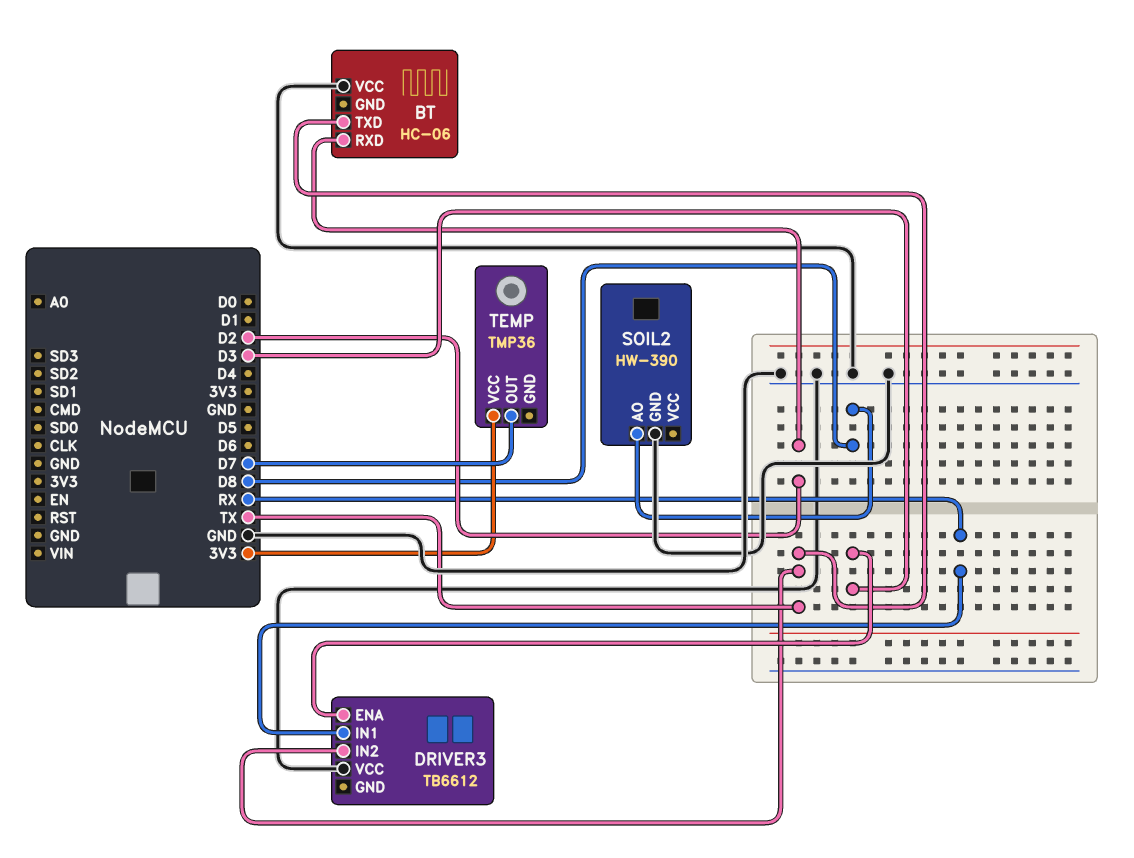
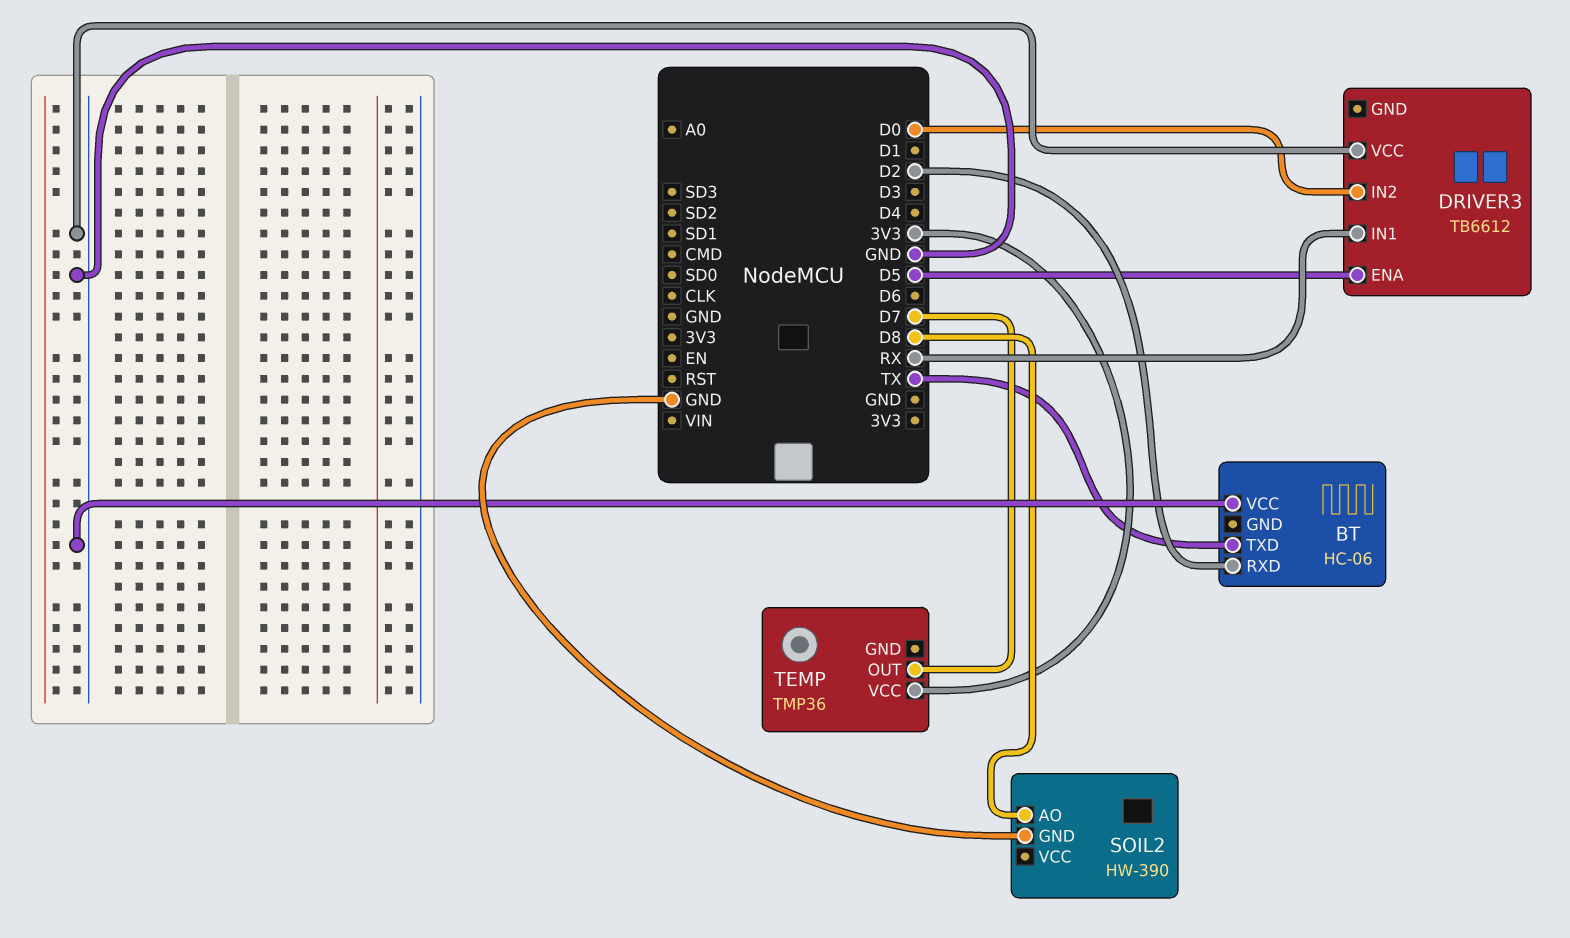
DRIVER3 pin ENA: D3 -> D5
DRIVER3 pin IN2: TX -> D0

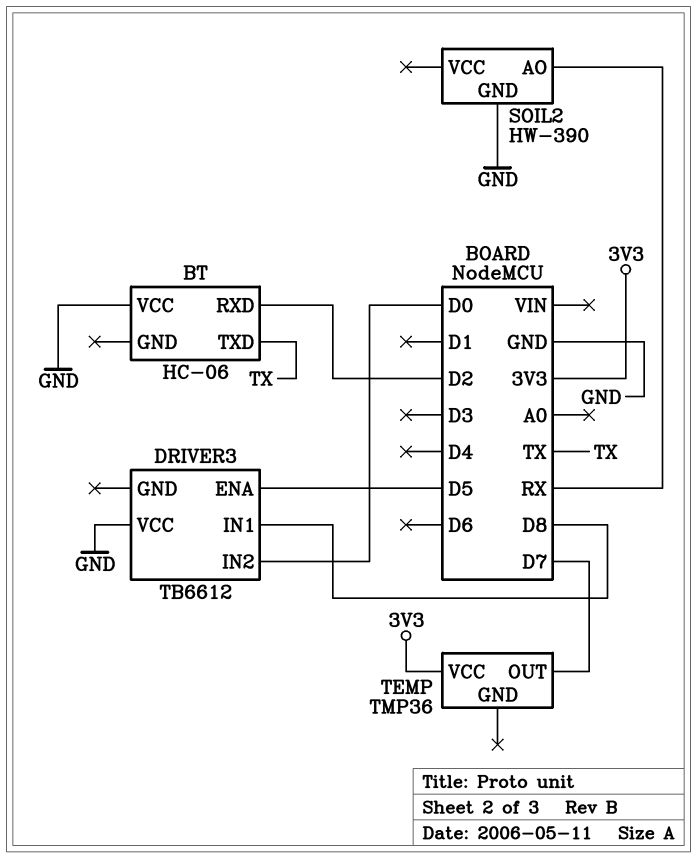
DRIVER3 pin IN1: RX -> D8
SOIL2 pin AO: D8 -> RX

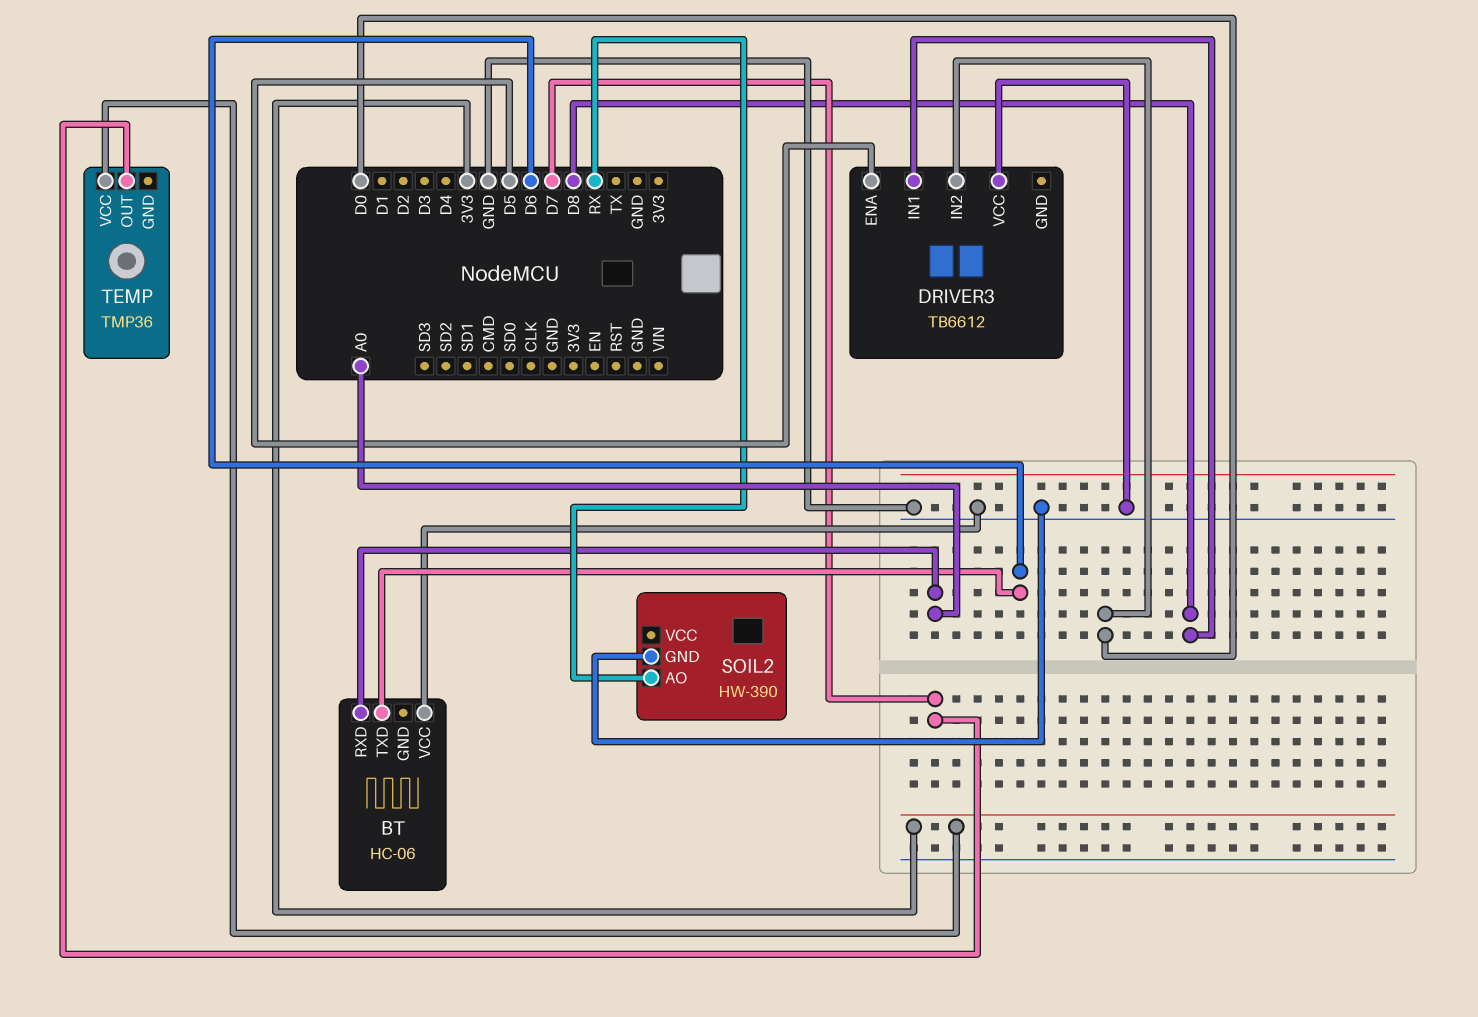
BT pin RXD: D2 -> A0
BT pin TXD: TX -> D6

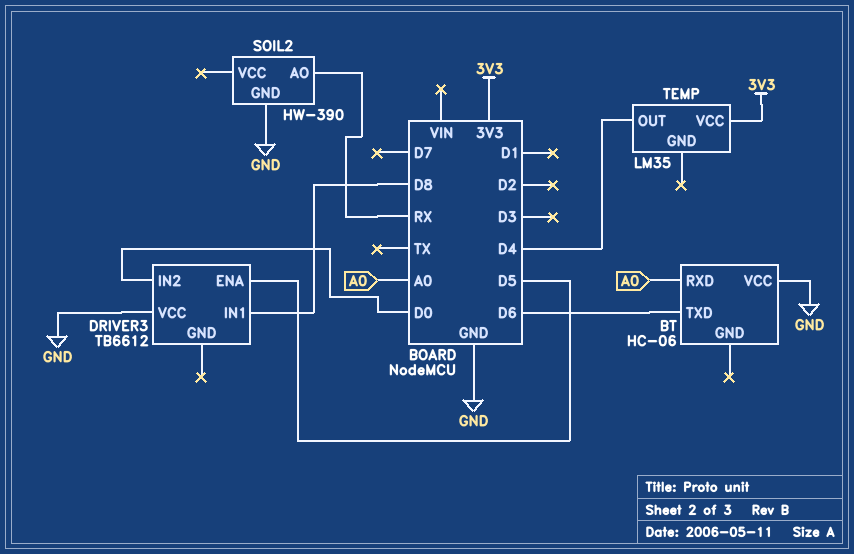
TEMP: TMP36 -> LM35
TEMP pin OUT: D7 -> D4

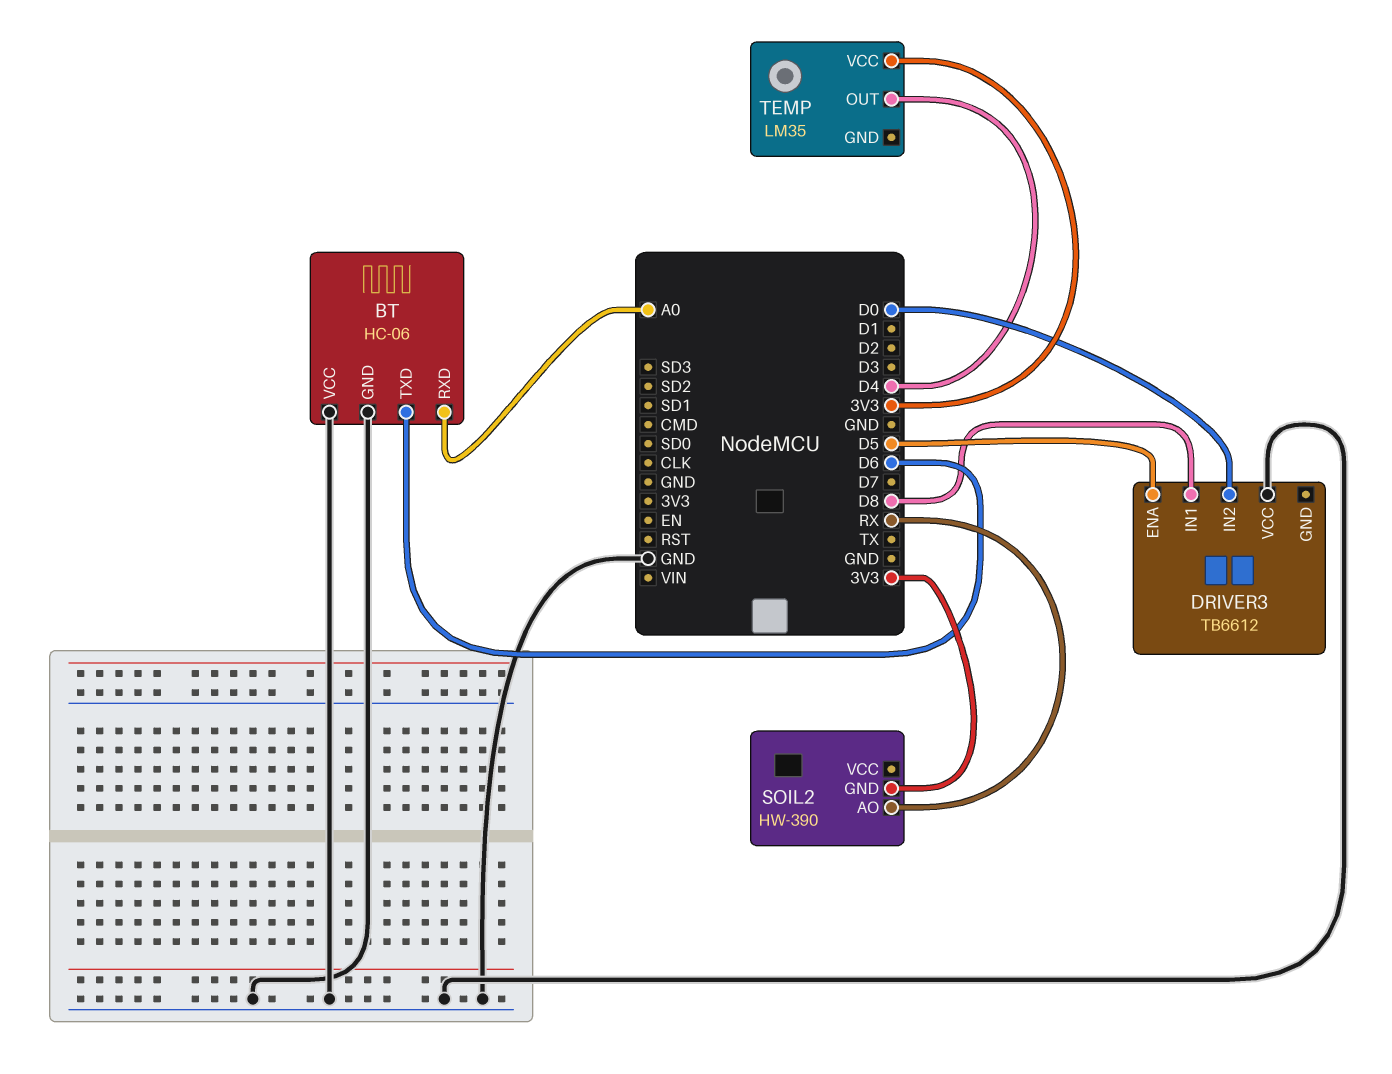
BT pin GND: none -> GND
SOIL2 pin GND: GND -> 3V3

